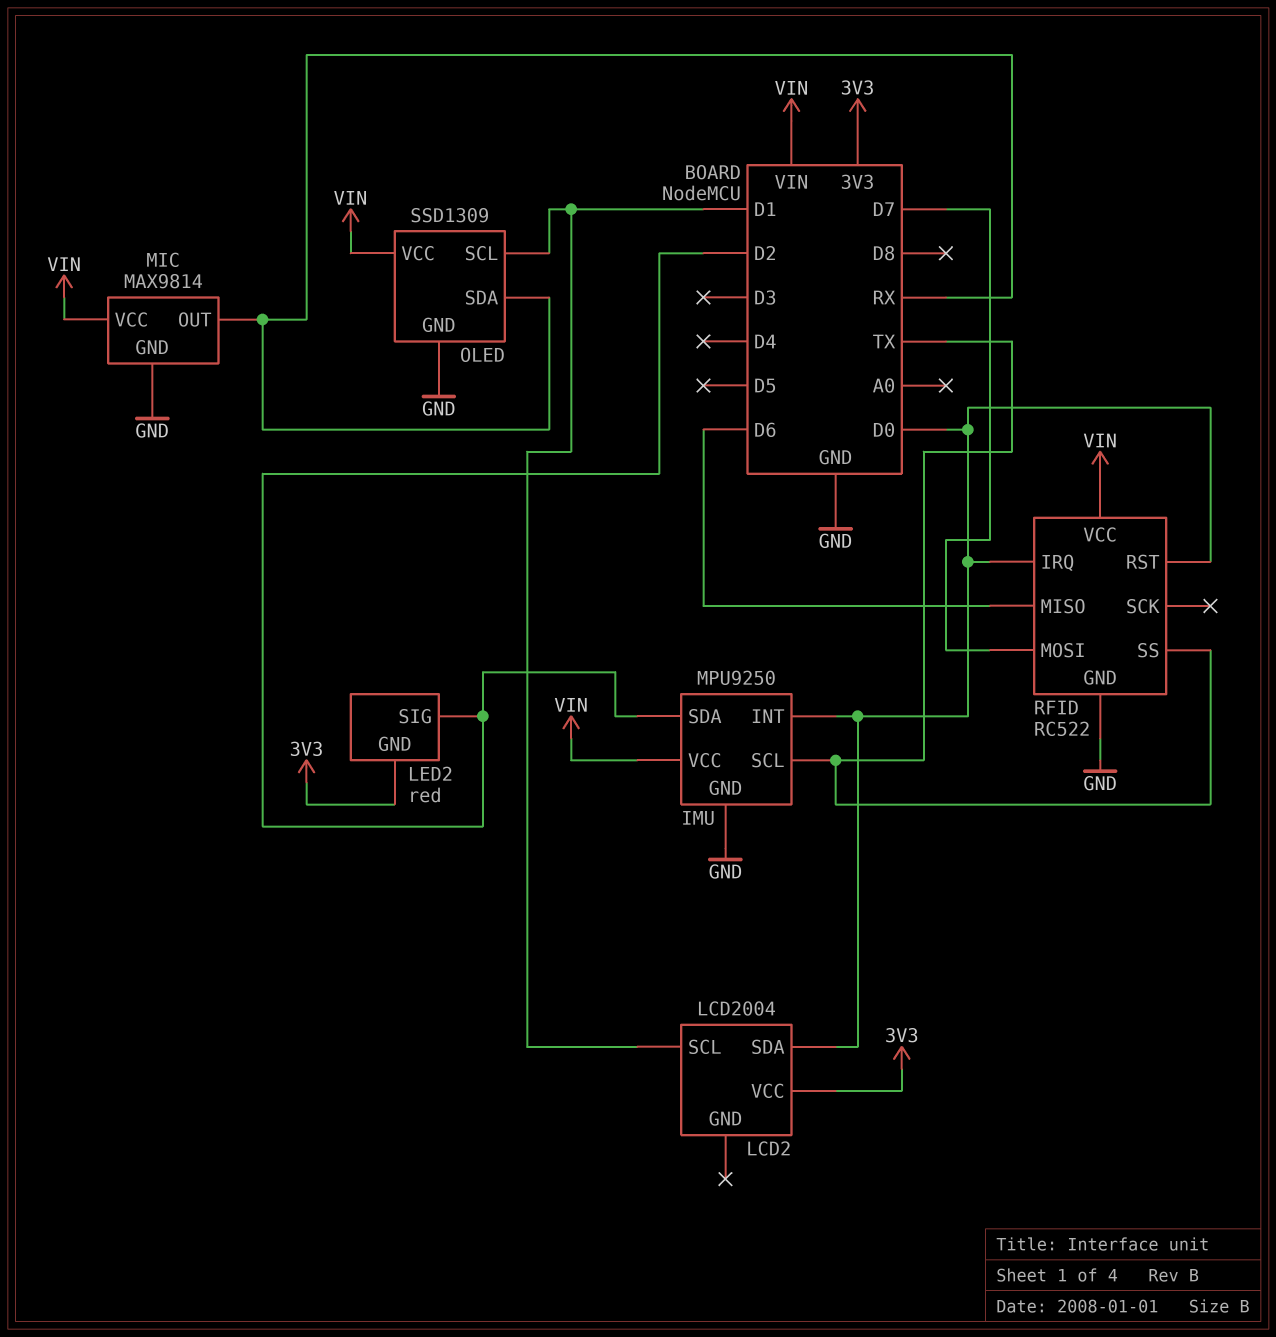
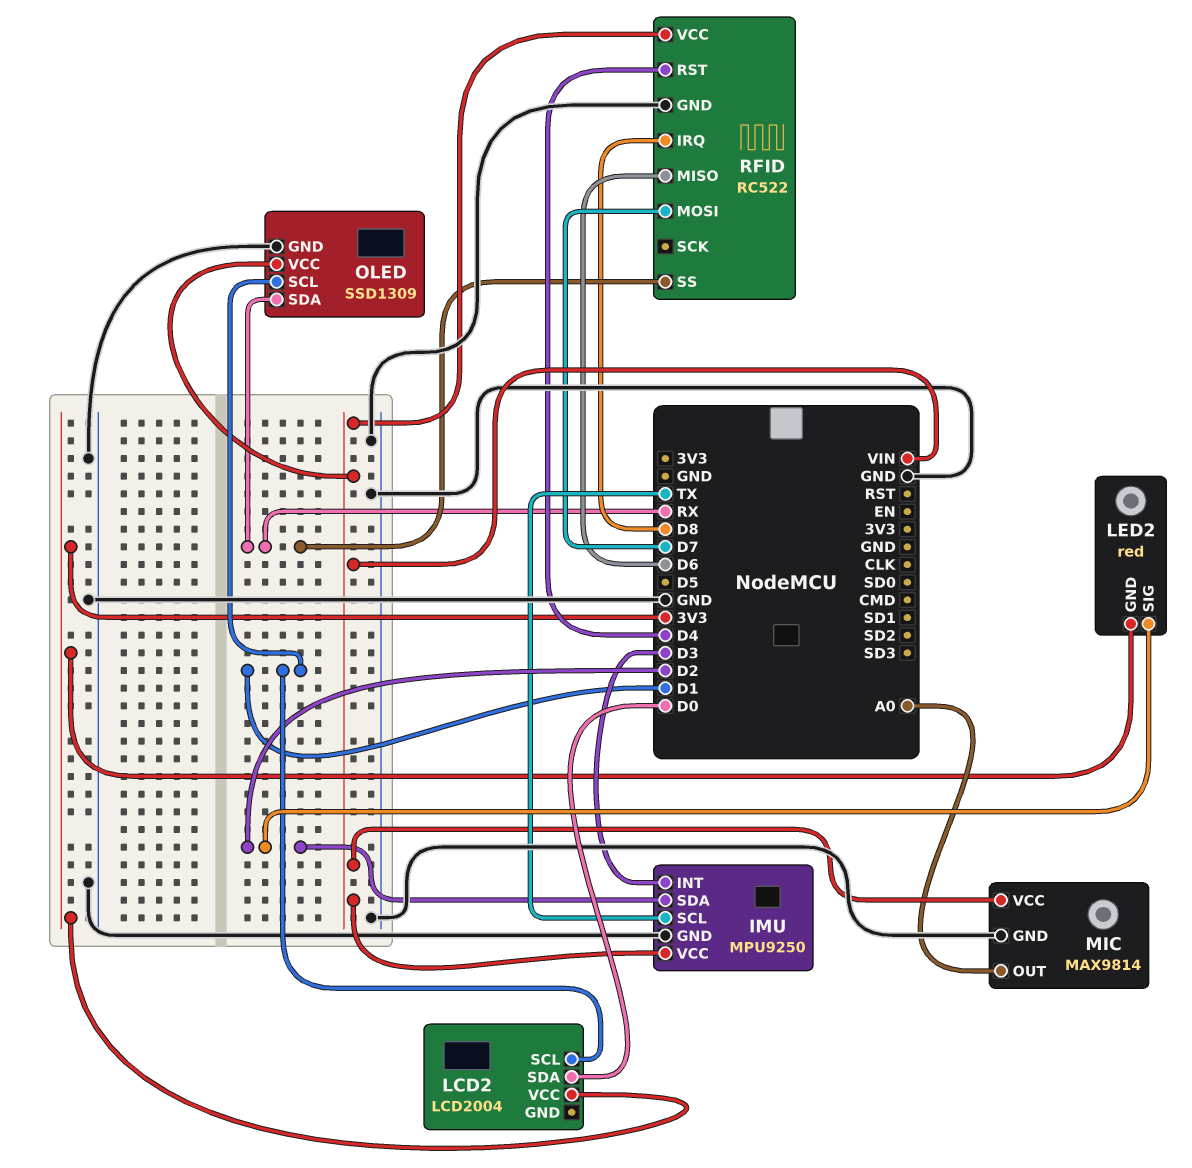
IMU pin INT: D0 -> D3
MIC pin OUT: RX -> A0
RFID pin IRQ: D0 -> D8
RFID pin RST: D0 -> D4
RFID pin SS: TX -> RX

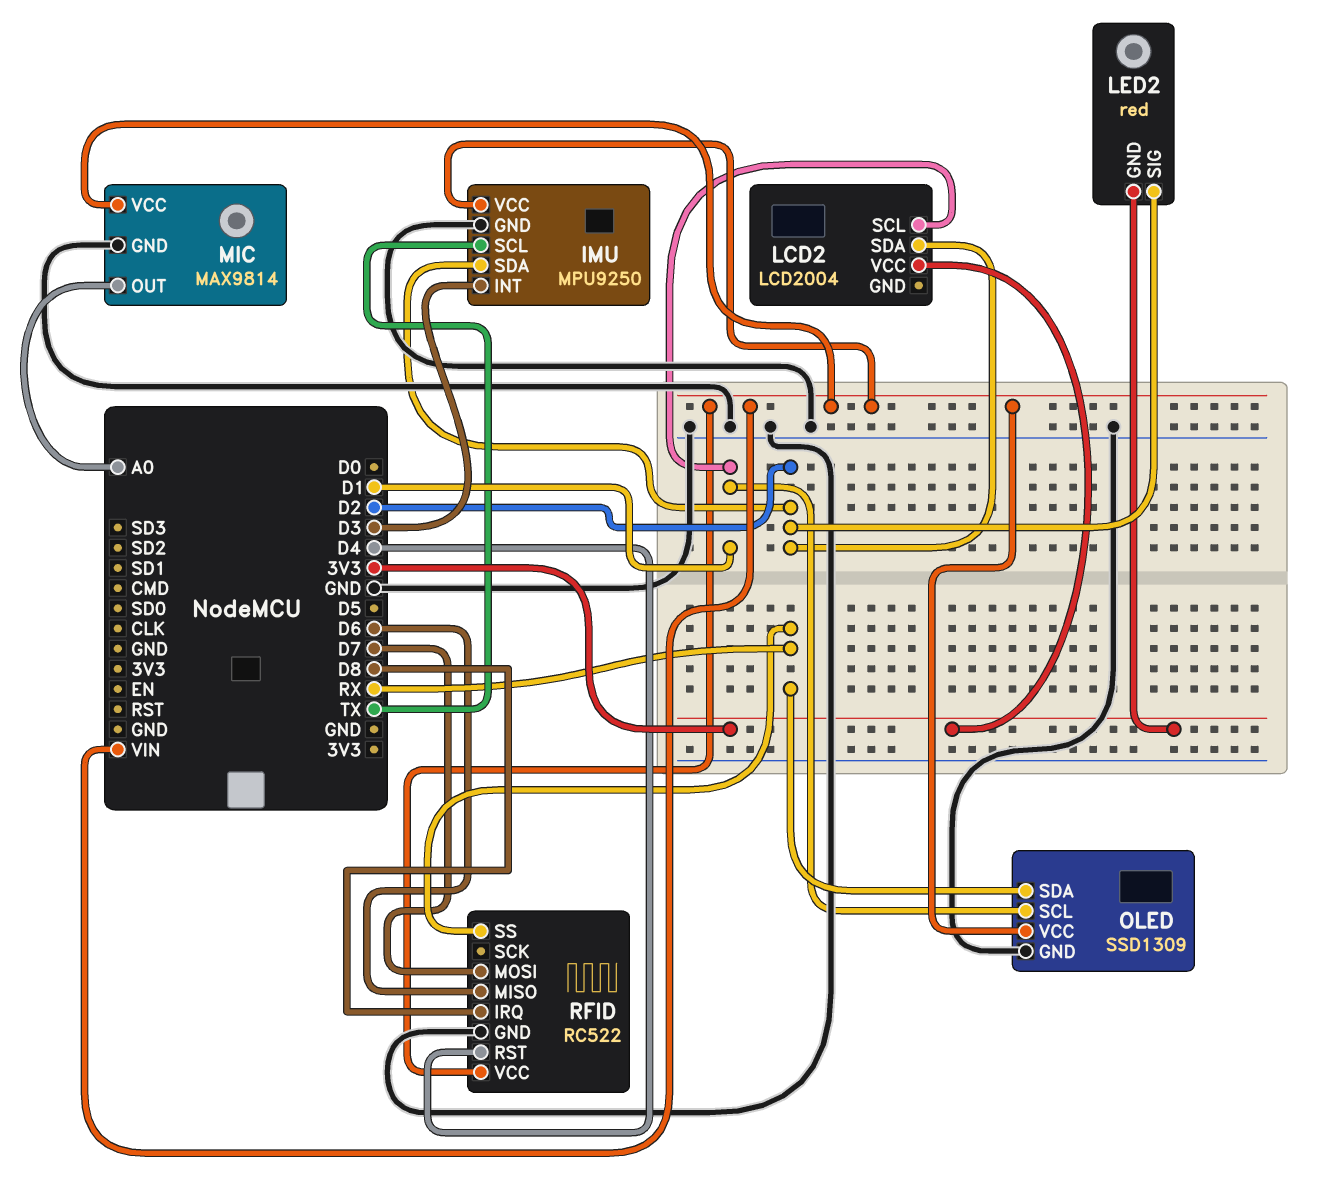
LCD2 pin SDA: D0 -> D2

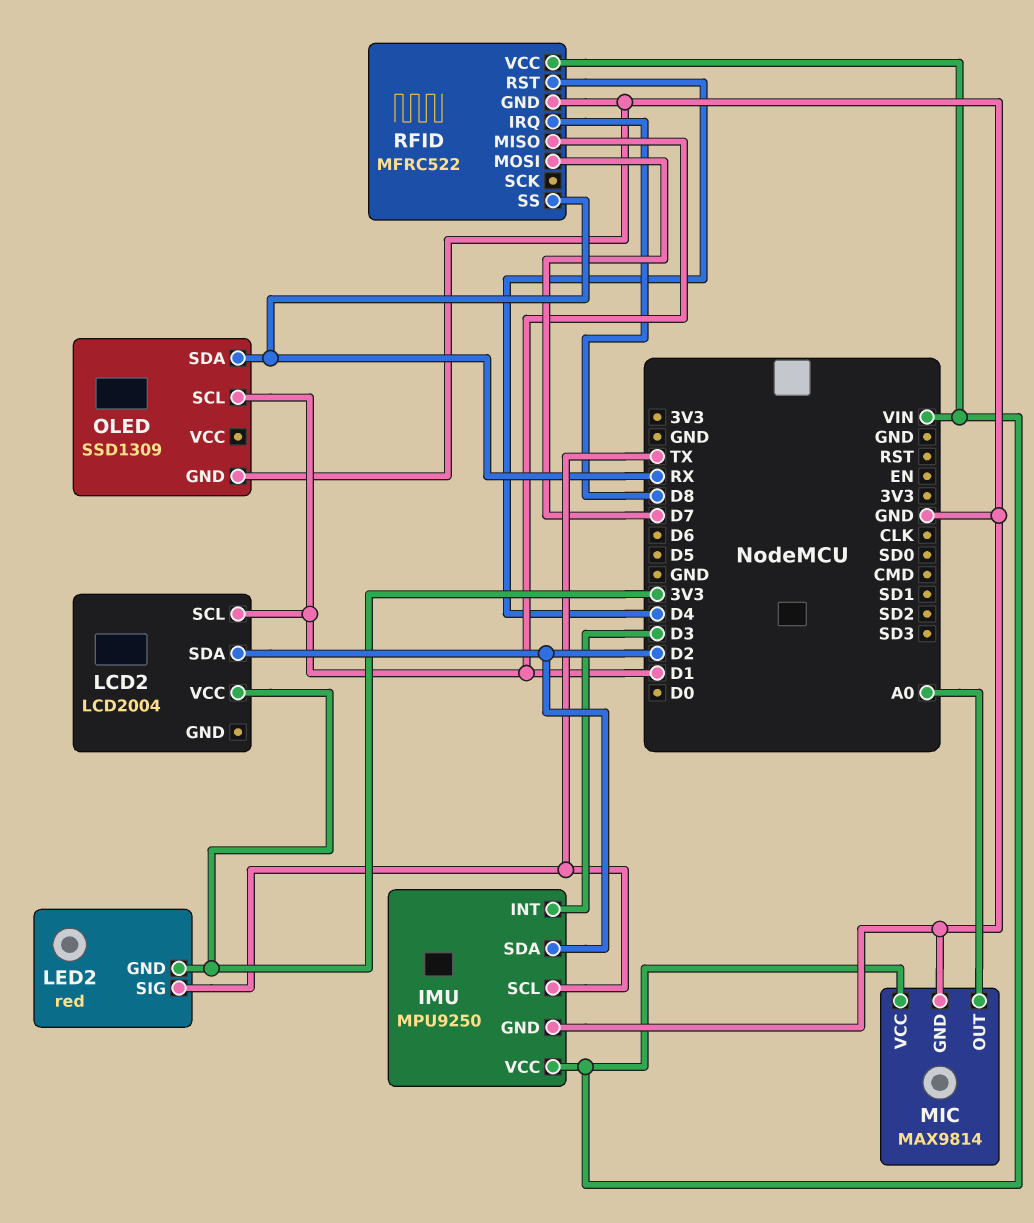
LED2 pin SIG: D2 -> TX
OLED pin VCC: VIN -> none
RFID: RC522 -> MFRC522
RFID pin MISO: D6 -> D1

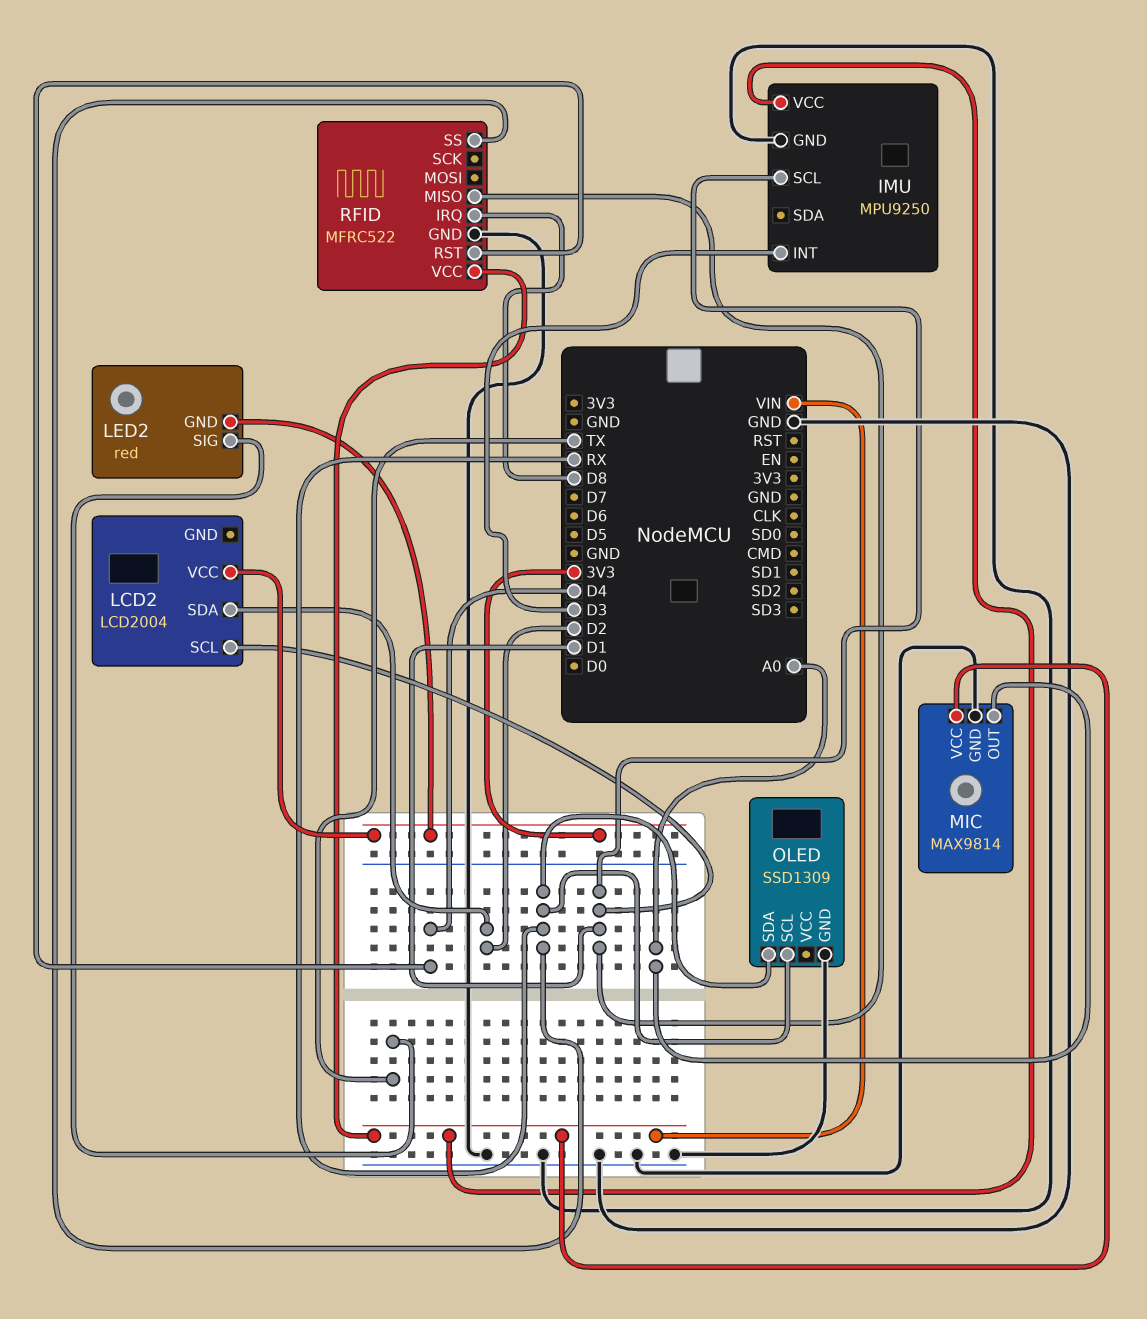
IMU pin SCL: TX -> D1
IMU pin SDA: D2 -> none
OLED pin SCL: D1 -> RX
RFID pin MOSI: D7 -> none

